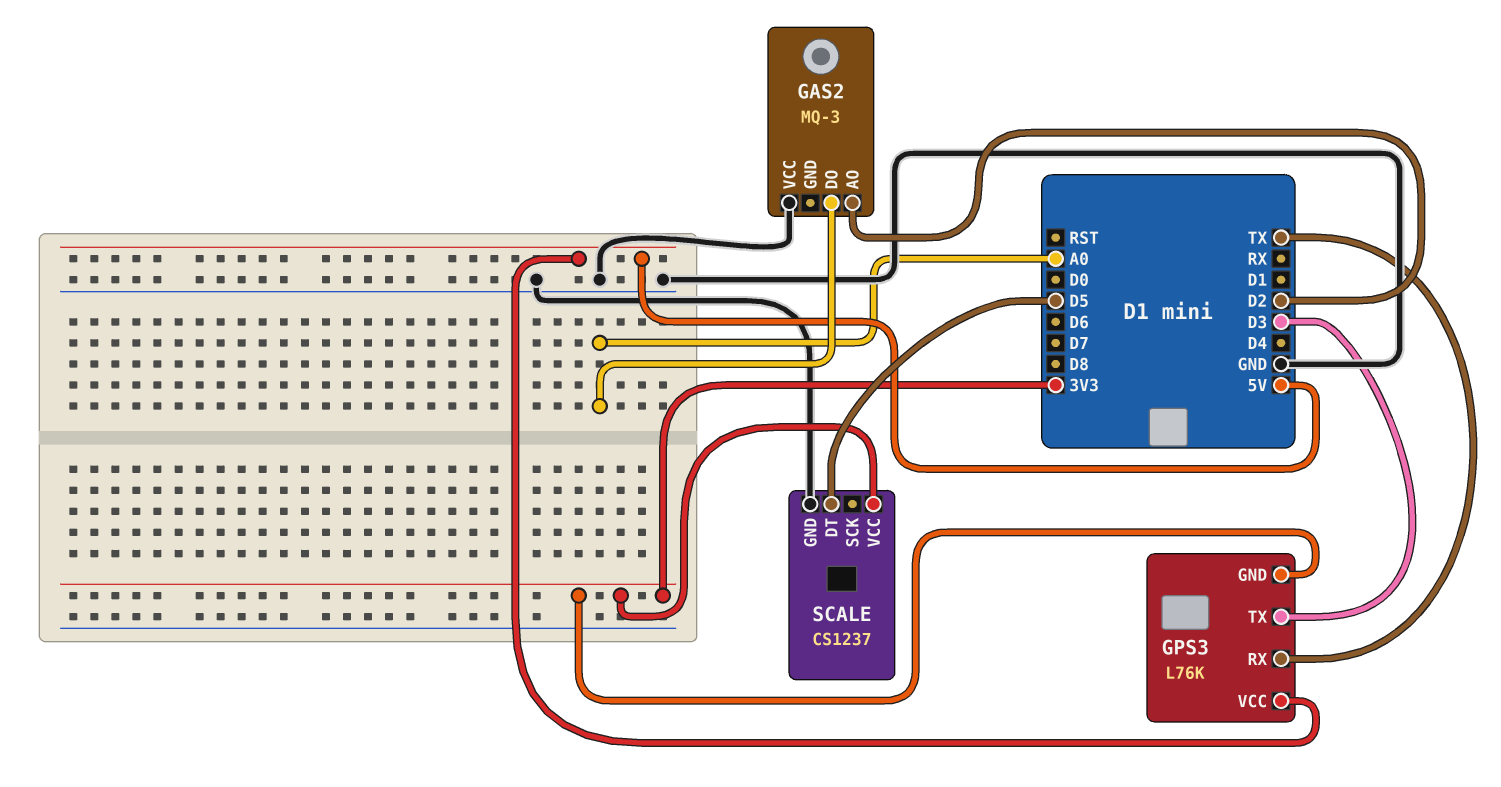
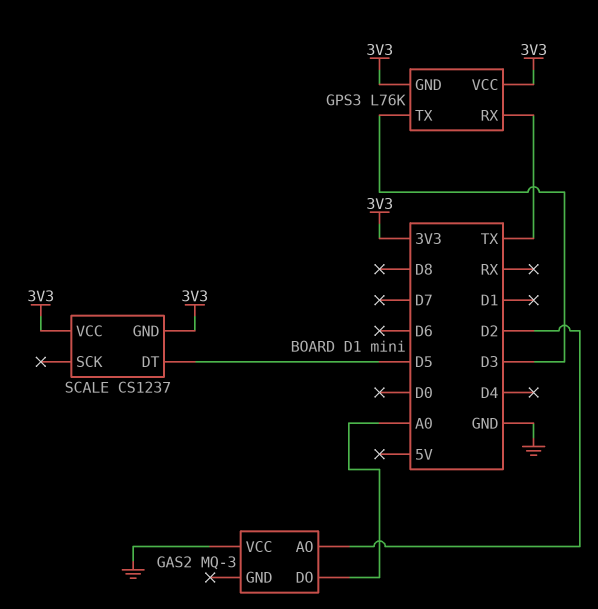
GPS3 pin VCC: 5V -> 3V3
SCALE pin GND: GND -> 3V3

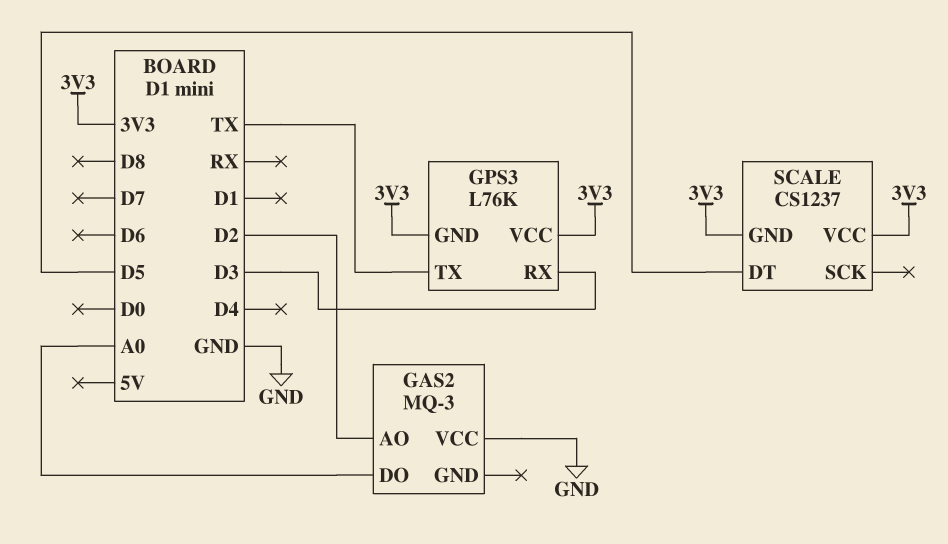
GPS3 pin RX: TX -> D3
GPS3 pin TX: D3 -> TX

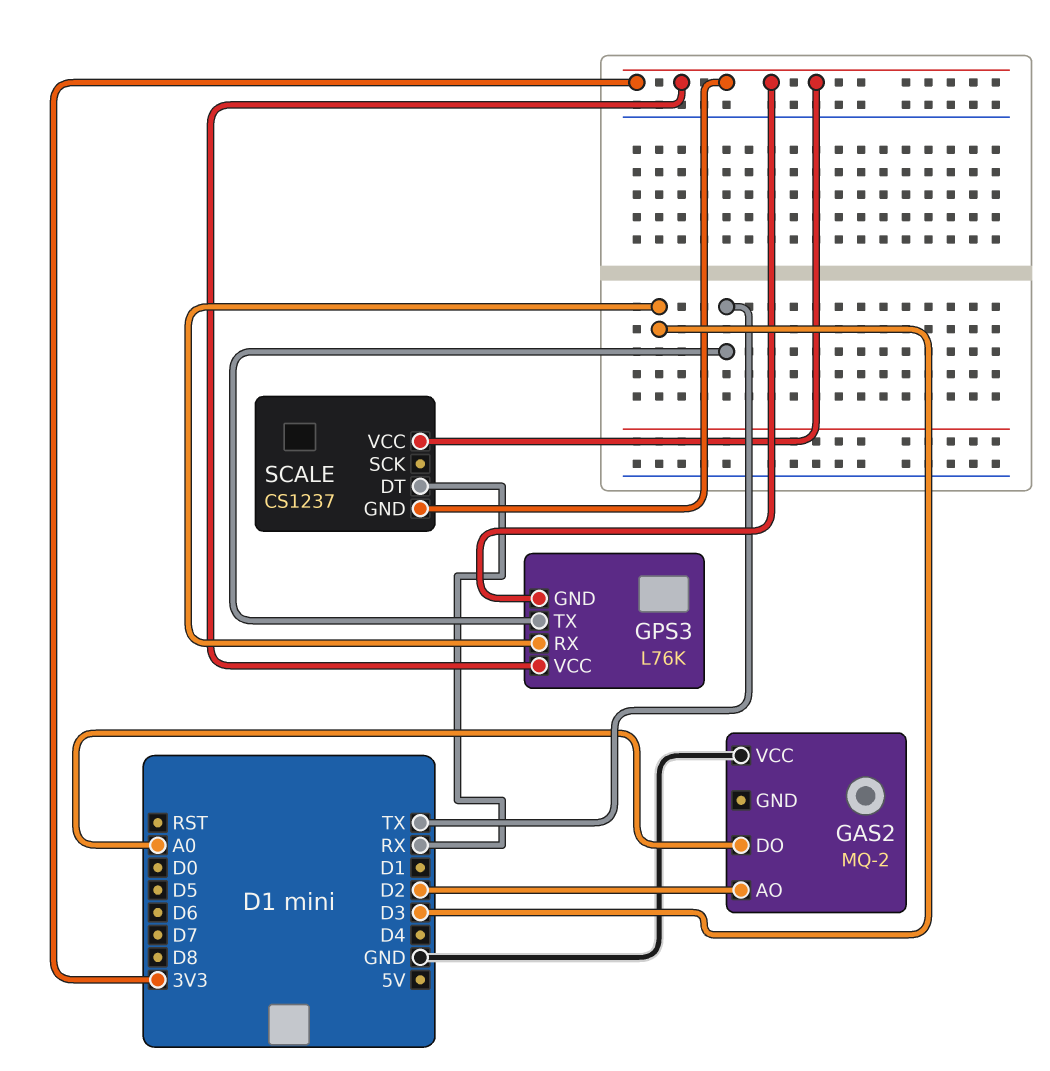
GAS2: MQ-3 -> MQ-2
SCALE pin DT: D5 -> RX

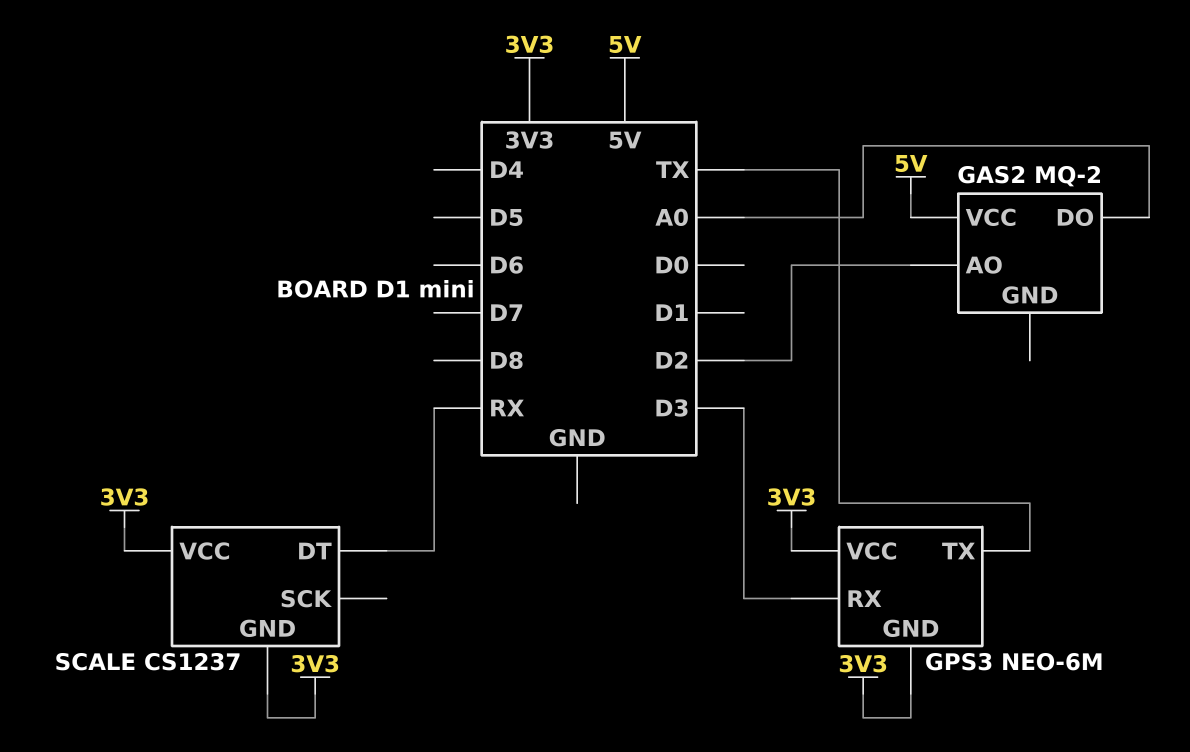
GAS2 pin VCC: GND -> 5V
GPS3: L76K -> NEO-6M

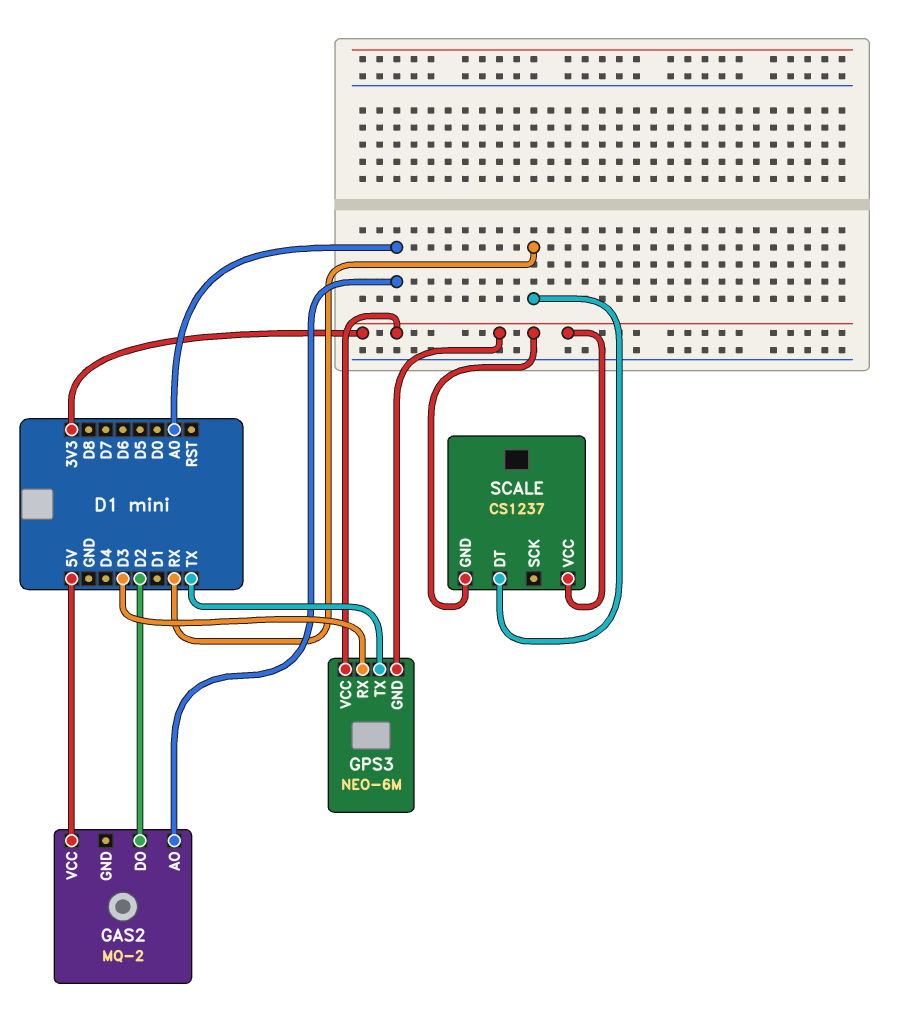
GAS2 pin AO: D2 -> A0
GAS2 pin DO: A0 -> D2

